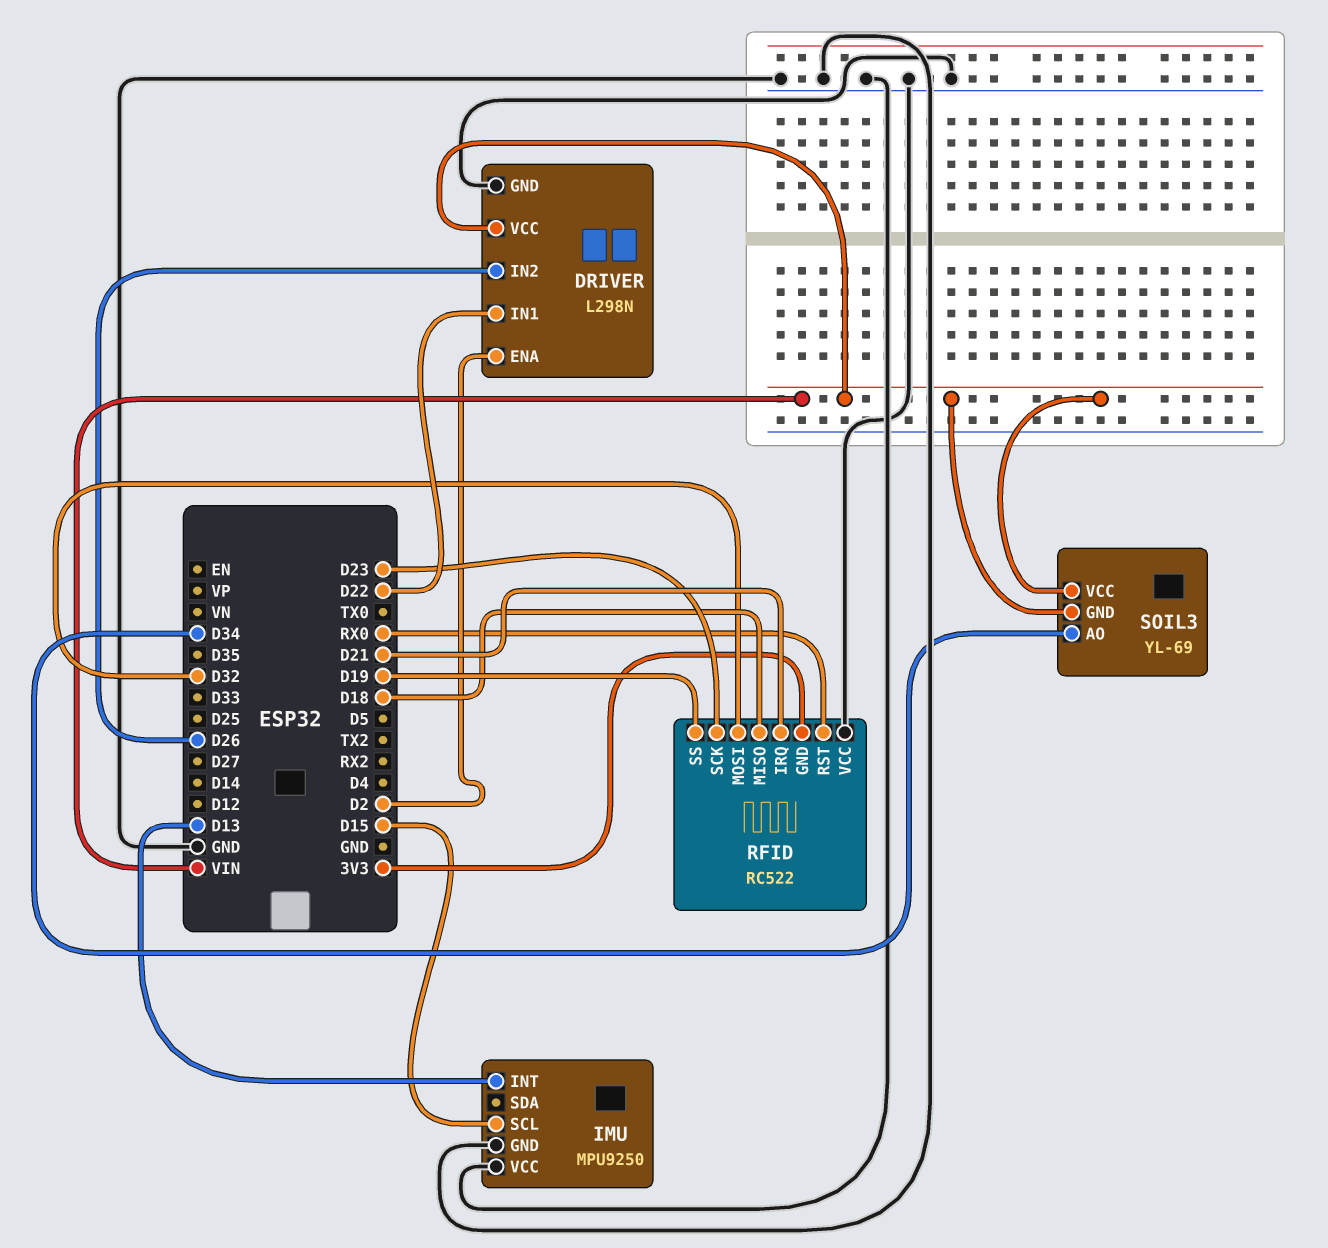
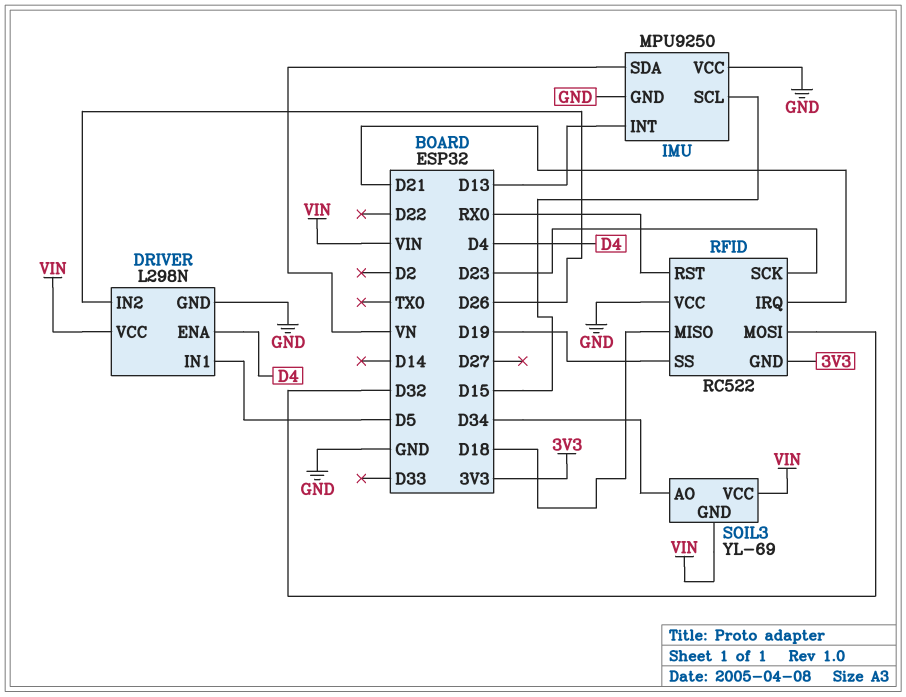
DRIVER pin ENA: D2 -> D4
DRIVER pin IN1: D22 -> D5
IMU pin SDA: none -> VN

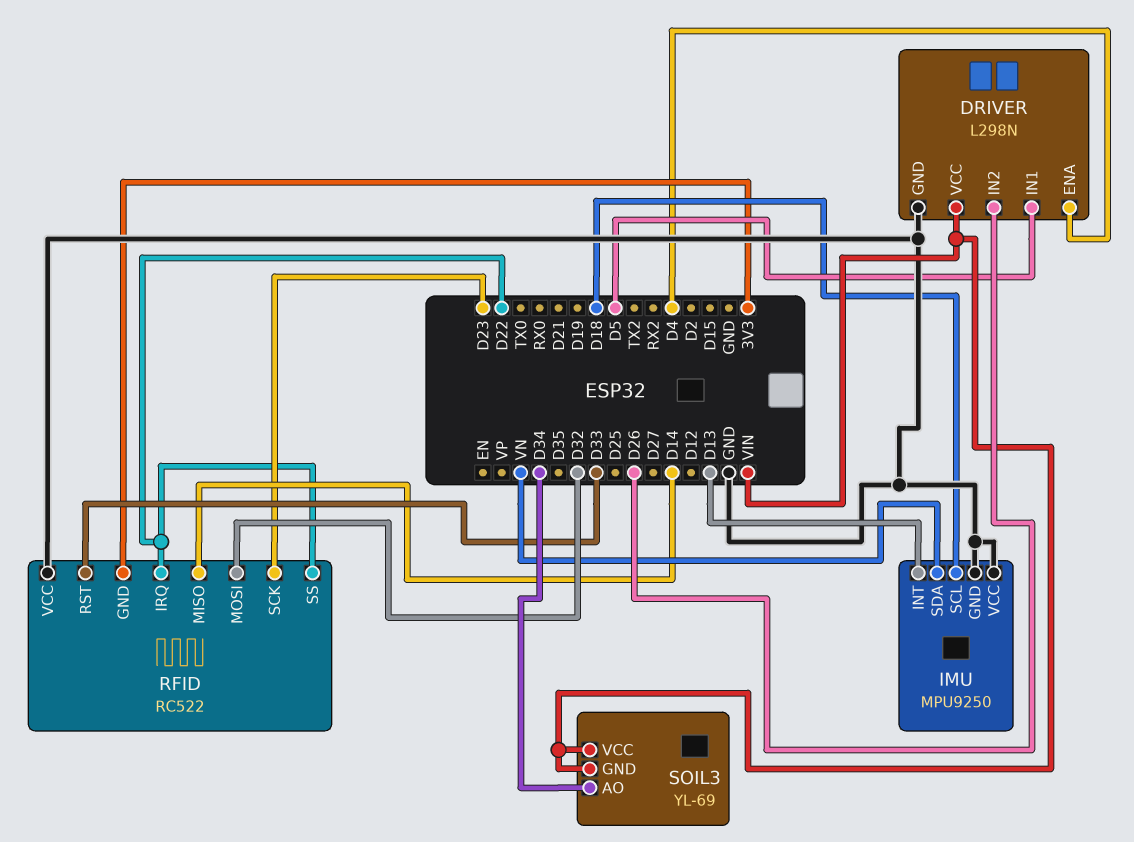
IMU pin SCL: D15 -> D18
RFID pin IRQ: D21 -> D22
RFID pin MISO: D18 -> D14
RFID pin RST: RX0 -> D33
RFID pin SS: D19 -> D22

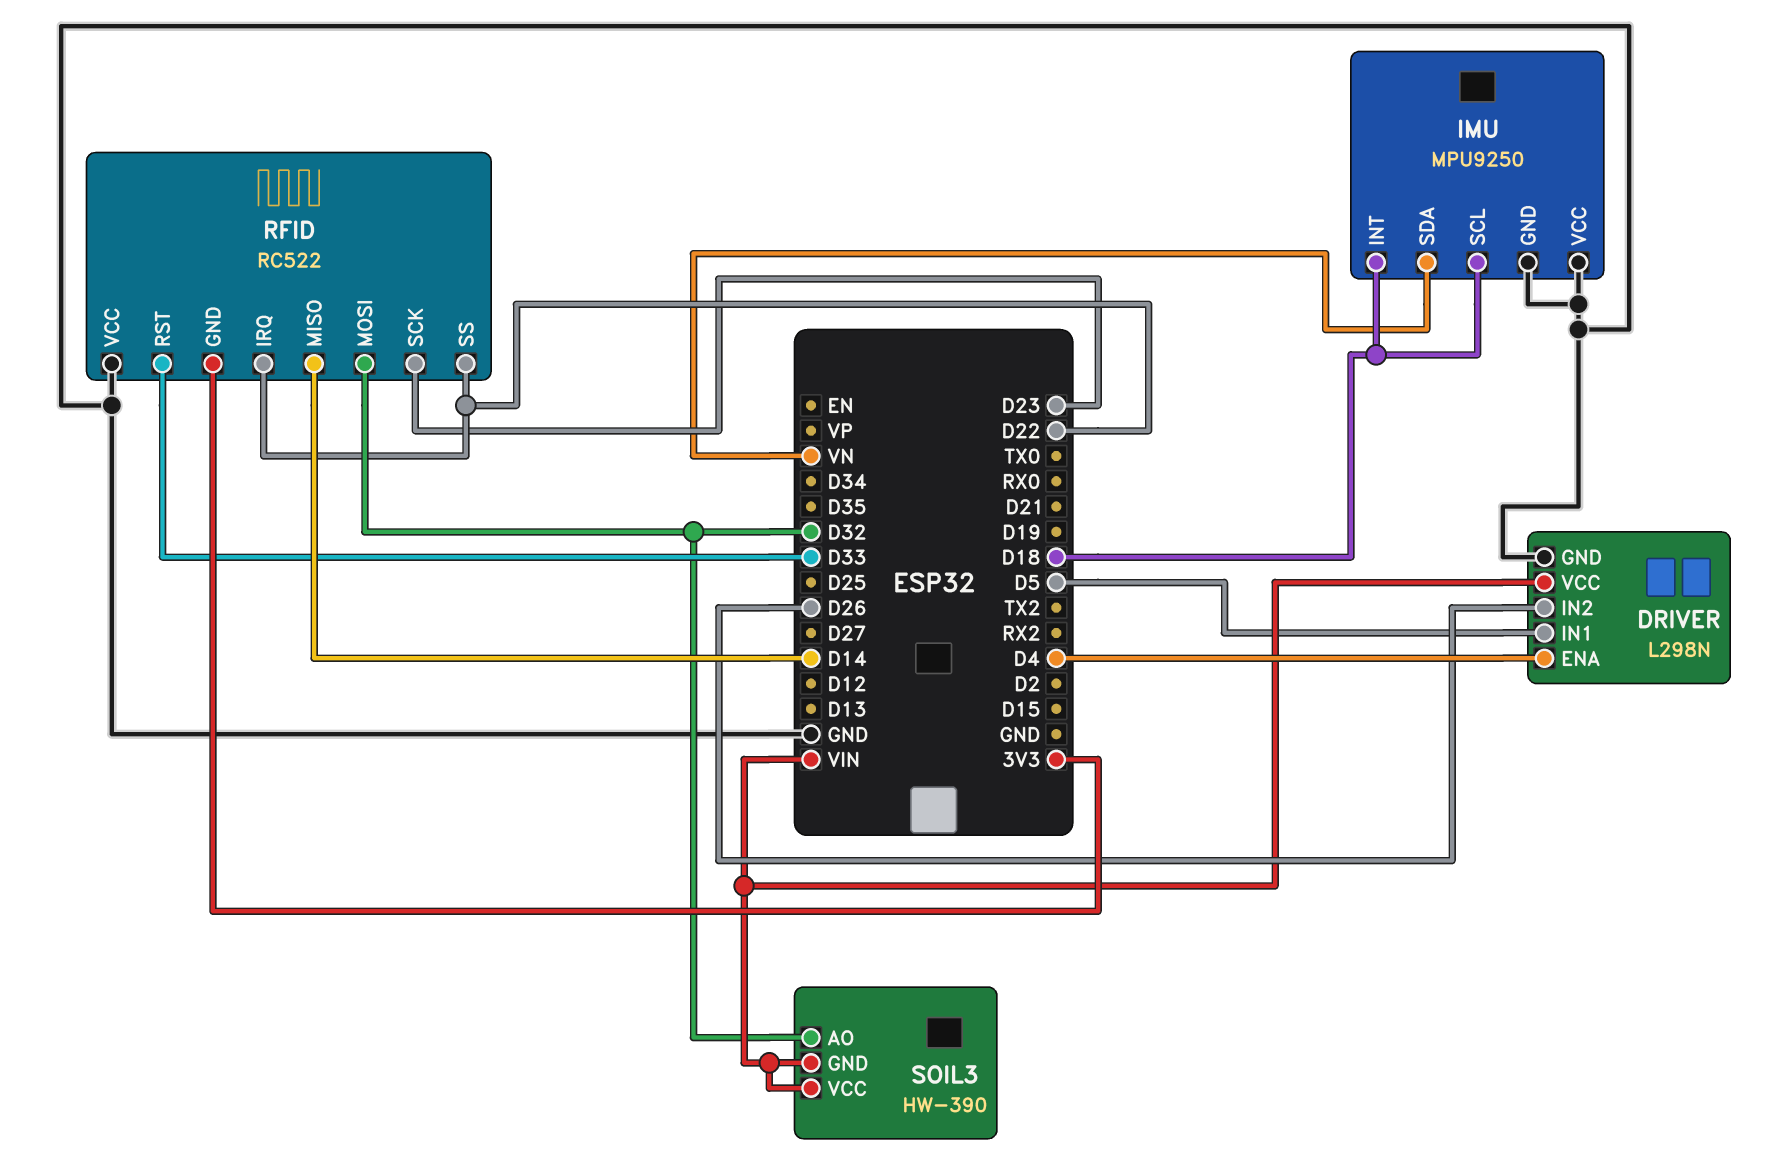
IMU pin INT: D13 -> D18
SOIL3: YL-69 -> HW-390
SOIL3 pin AO: D34 -> D32

